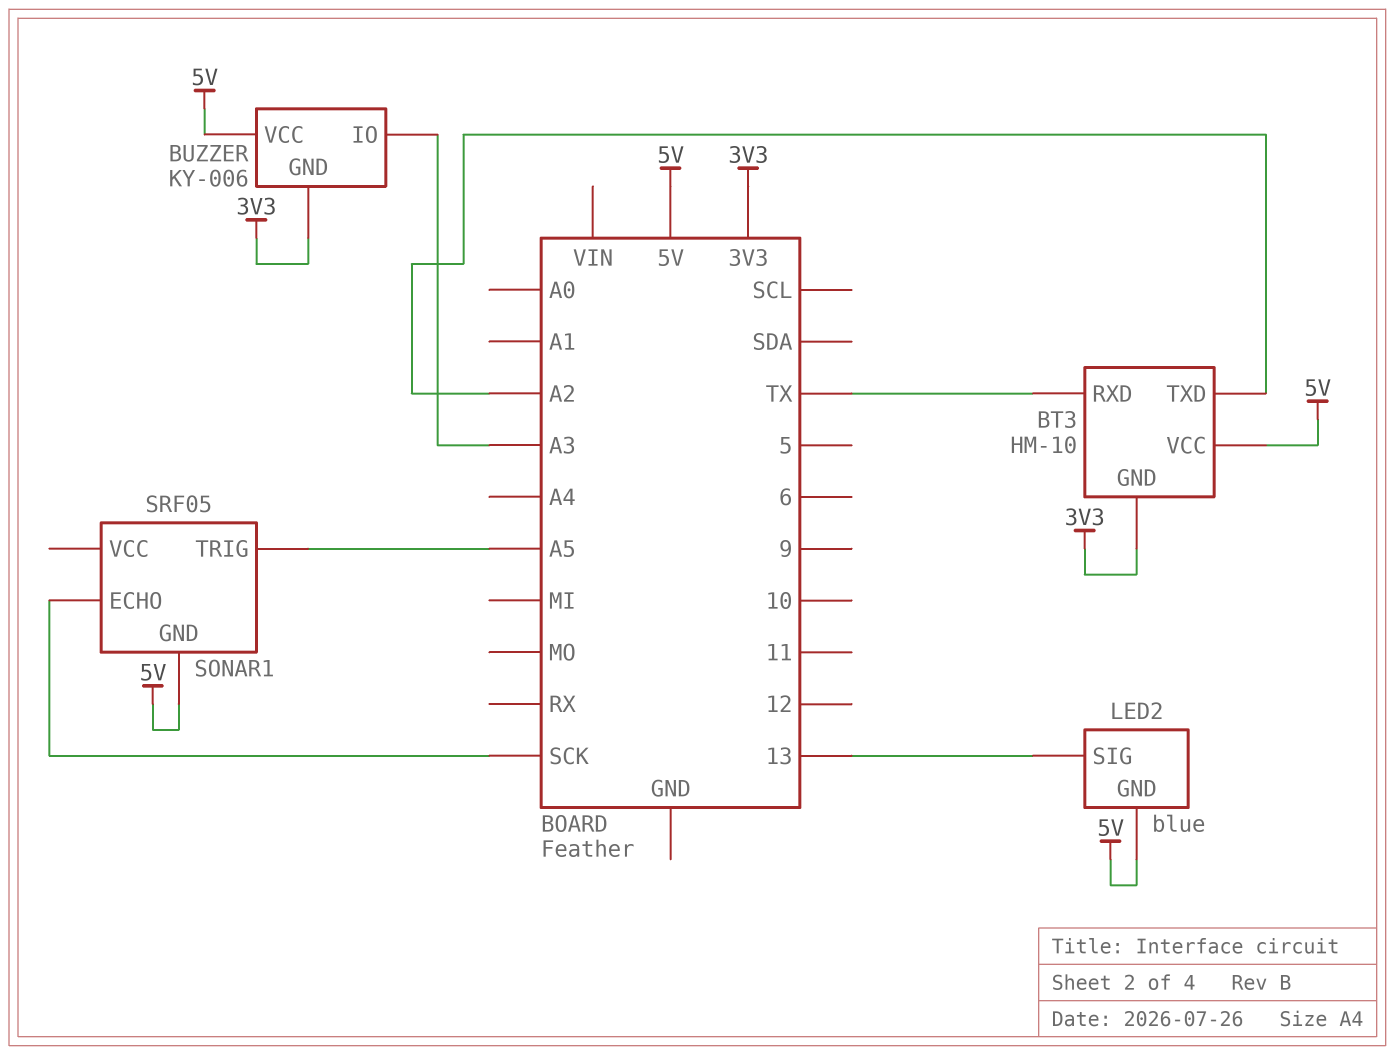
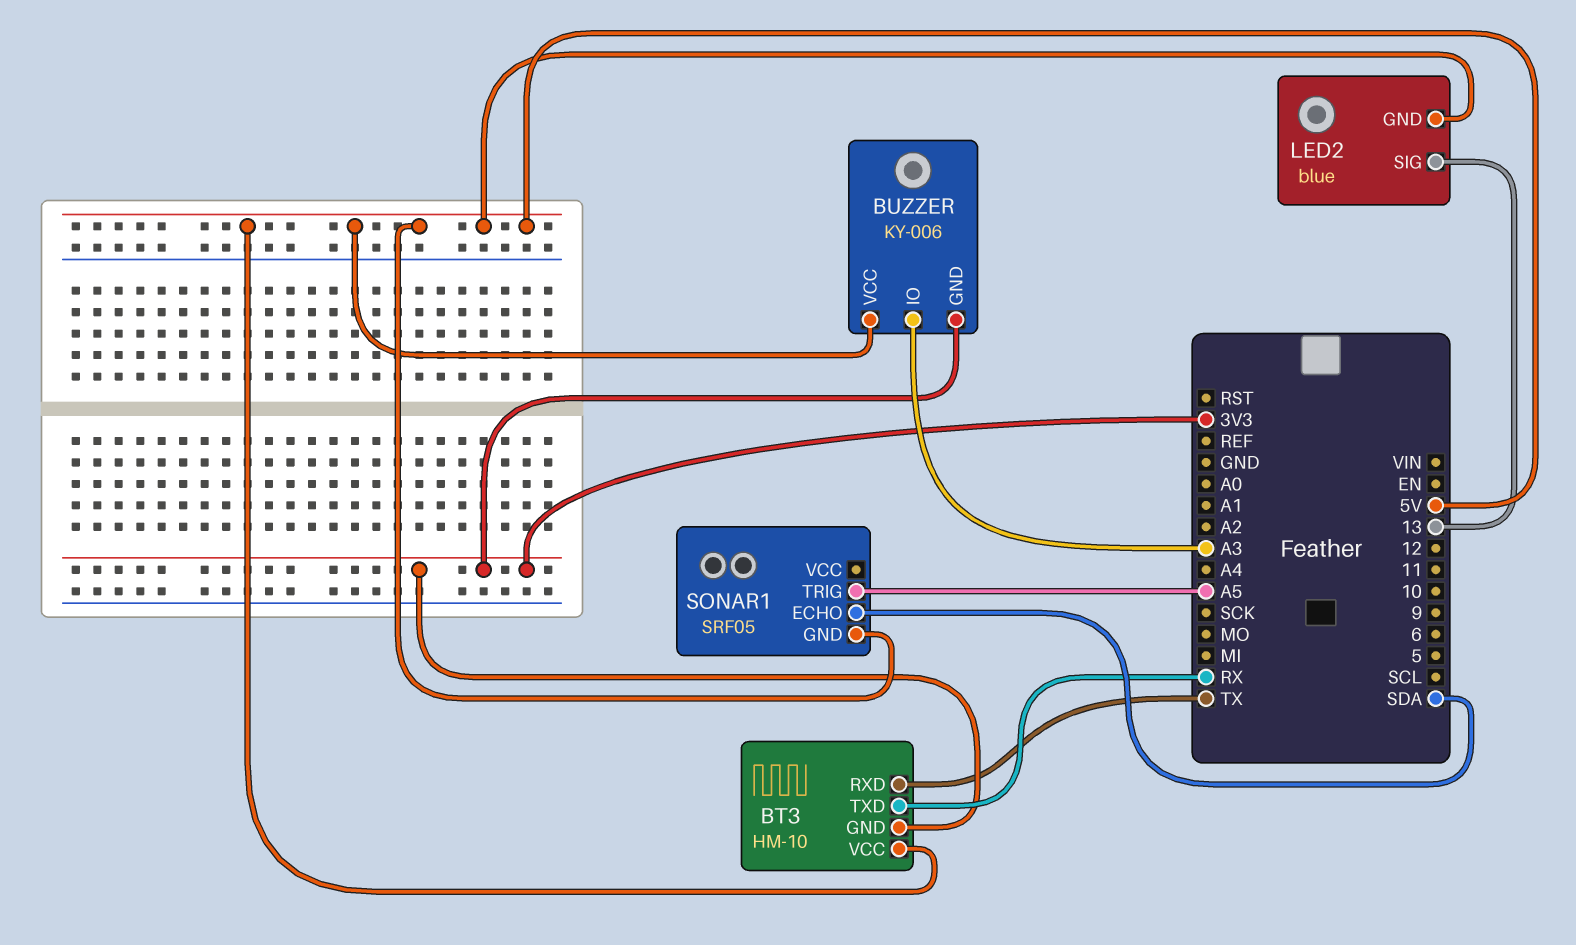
BT3 pin TXD: A2 -> RX
SONAR1 pin ECHO: SCK -> SDA

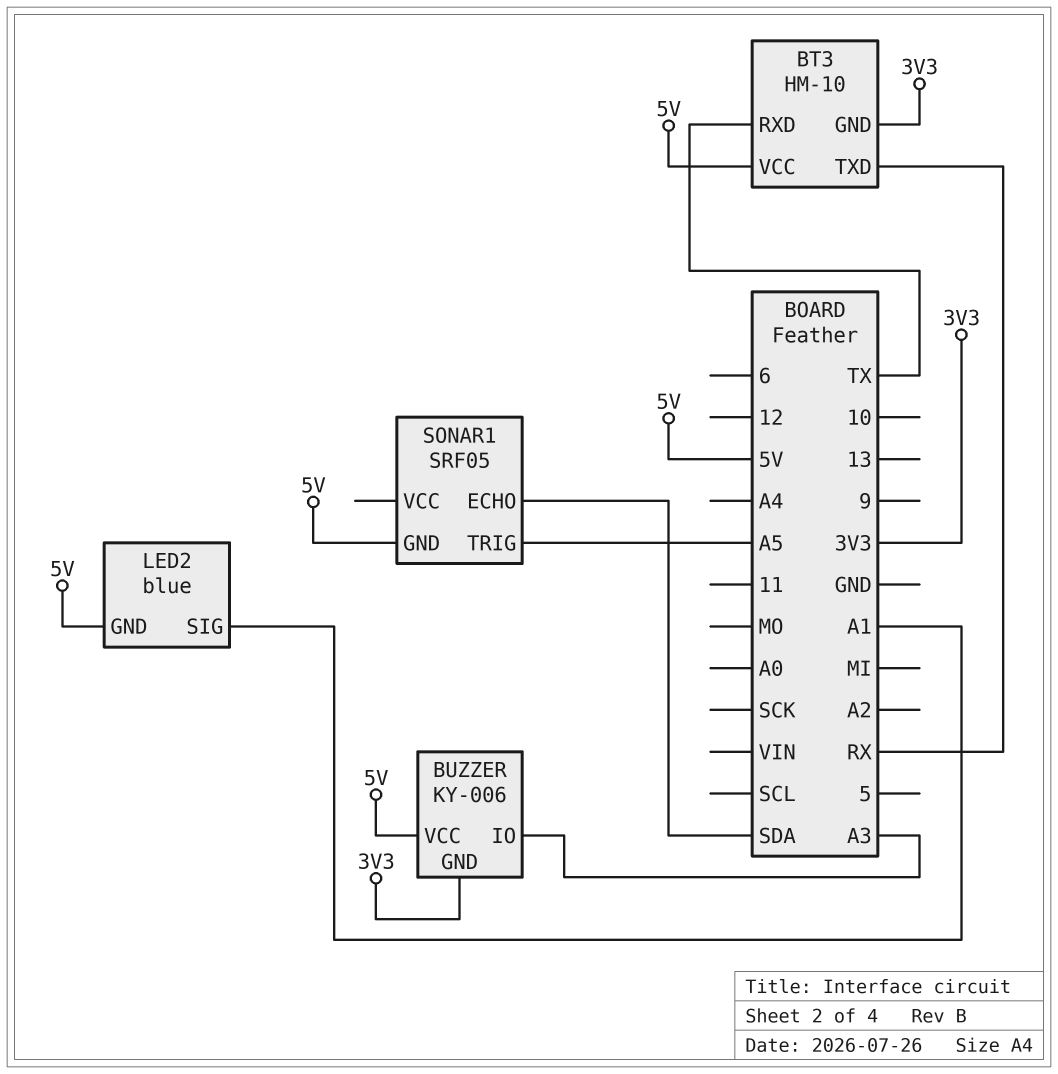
LED2 pin SIG: 13 -> A1

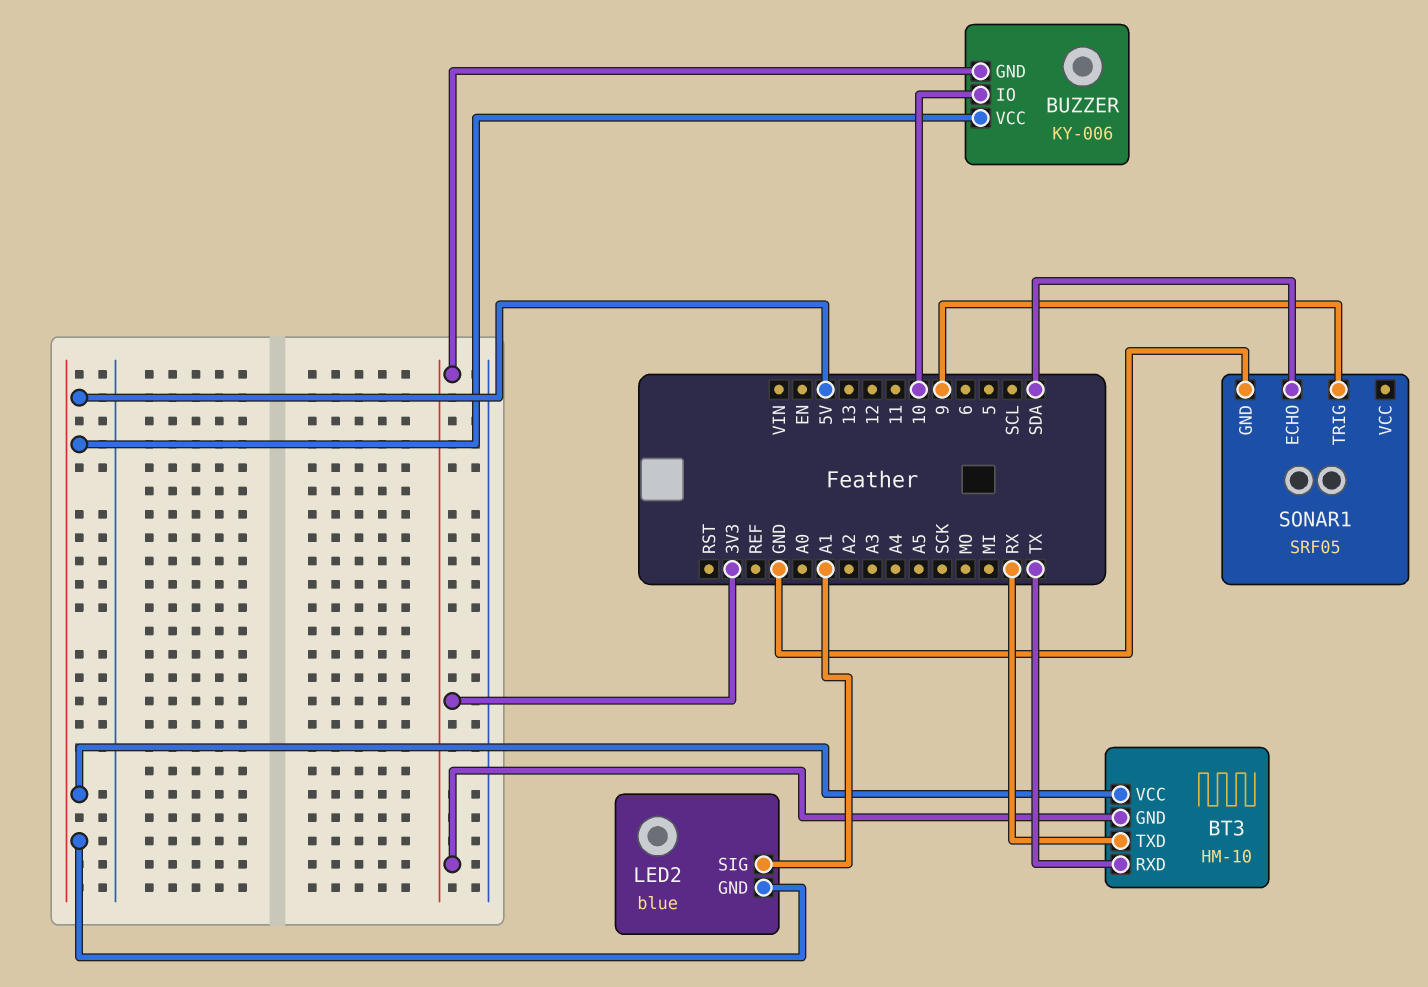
BUZZER pin IO: A3 -> 10
SONAR1 pin GND: 5V -> GND
SONAR1 pin TRIG: A5 -> 9

